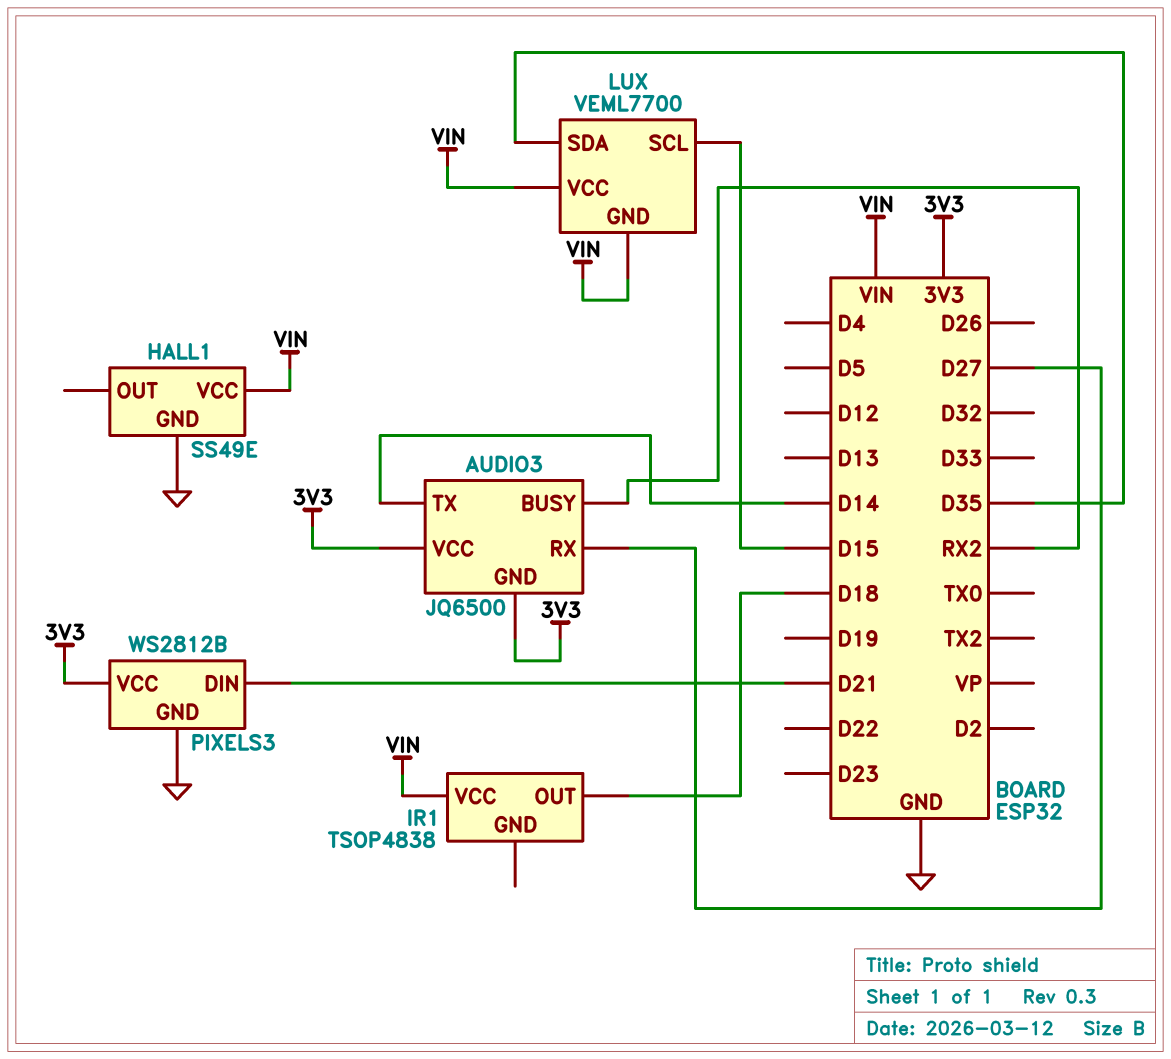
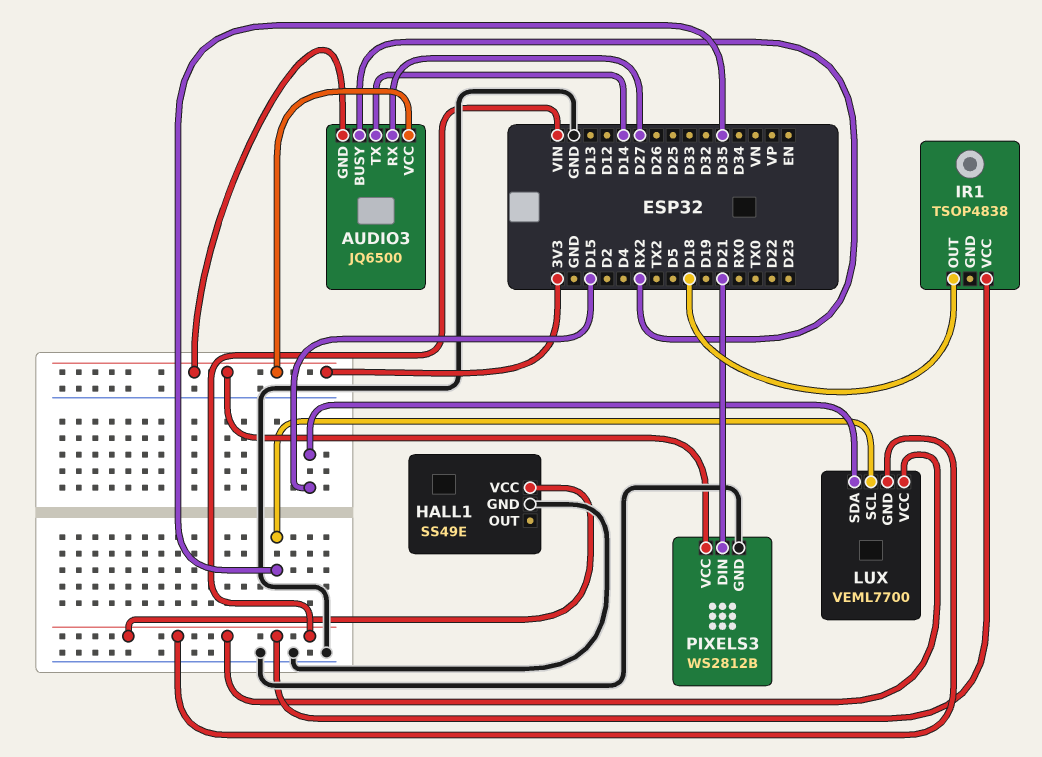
LUX pin SCL: D15 -> D35
LUX pin SDA: D35 -> D15

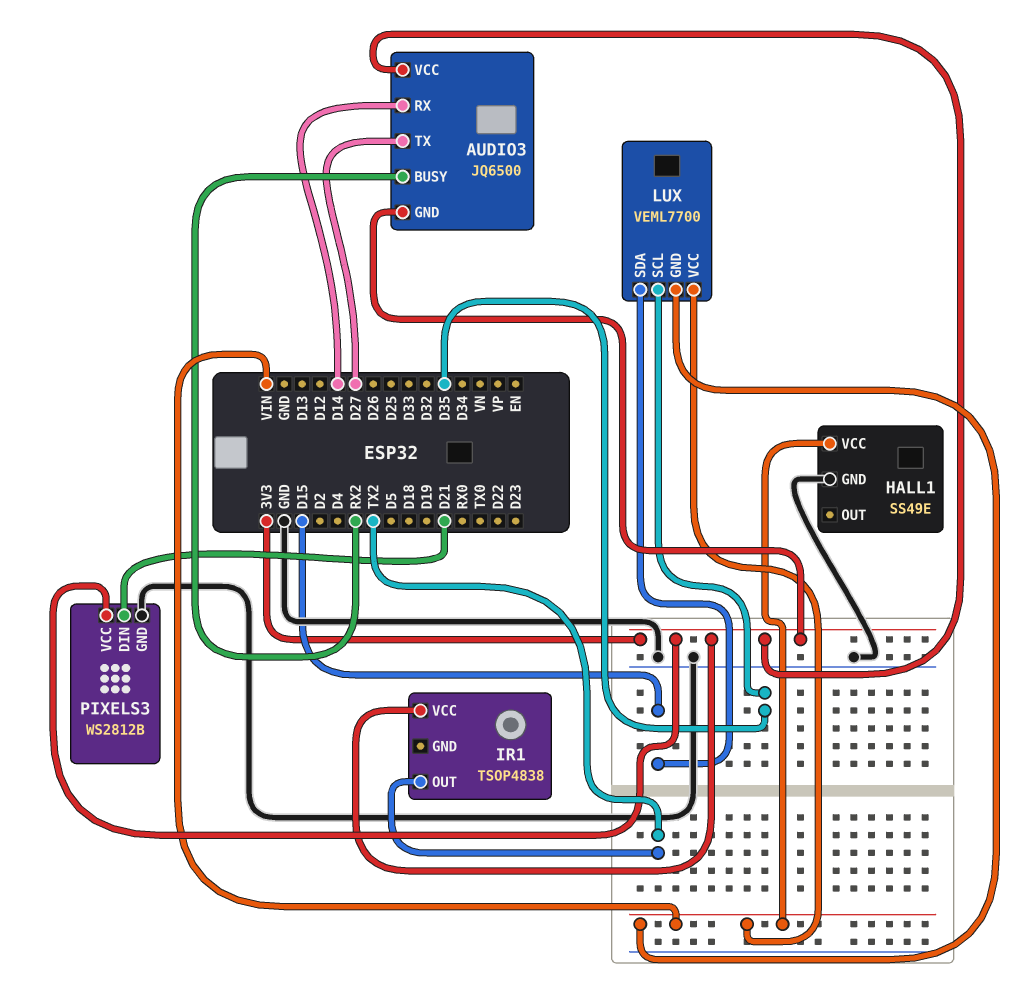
AUDIO3 pin RX: D27 -> D14
AUDIO3 pin TX: D14 -> D27
IR1 pin OUT: D18 -> TX2
IR1 pin VCC: VIN -> 3V3

